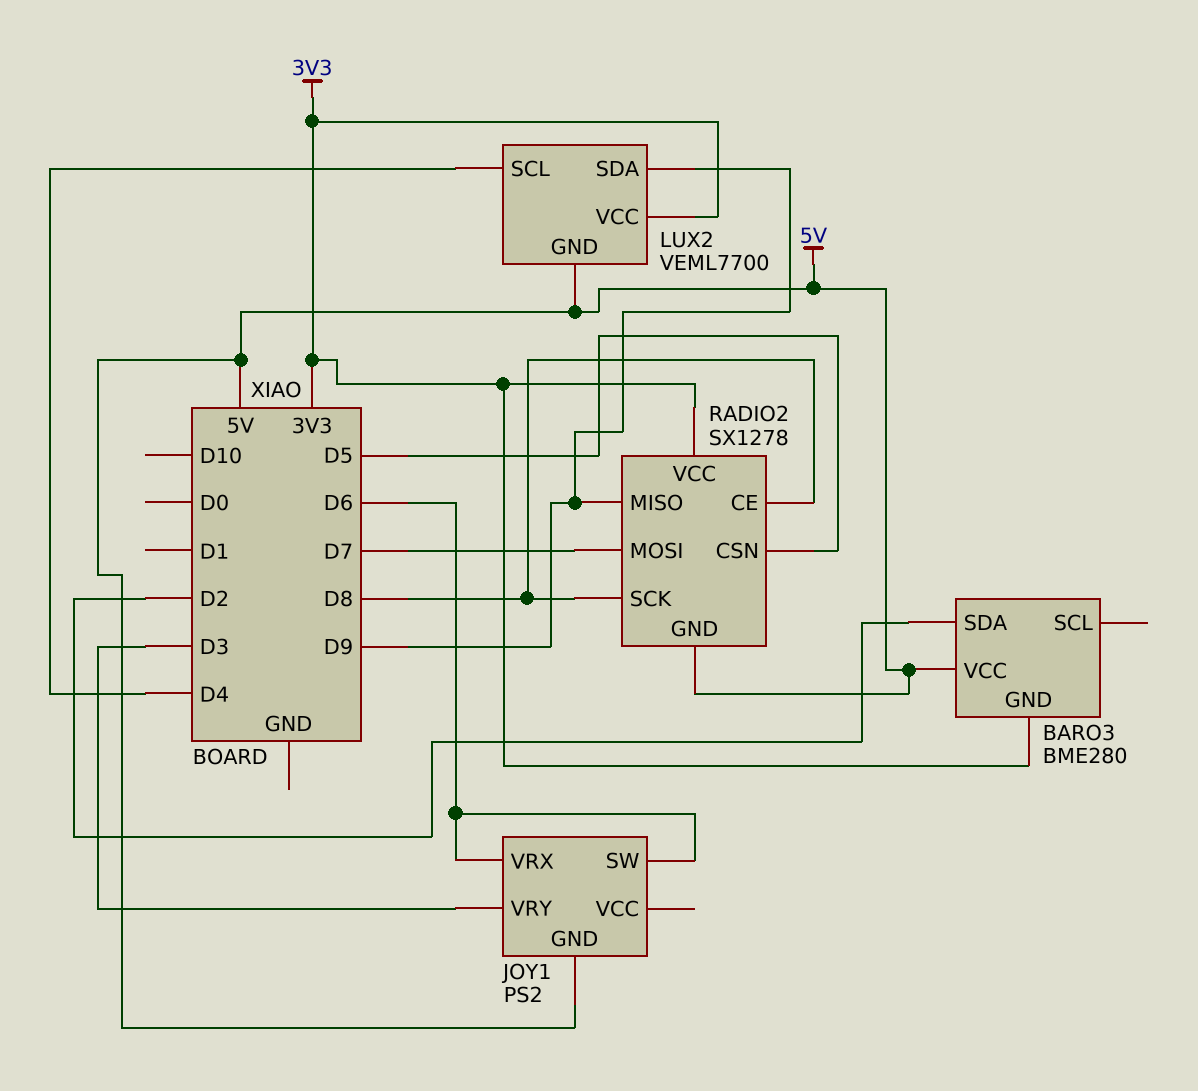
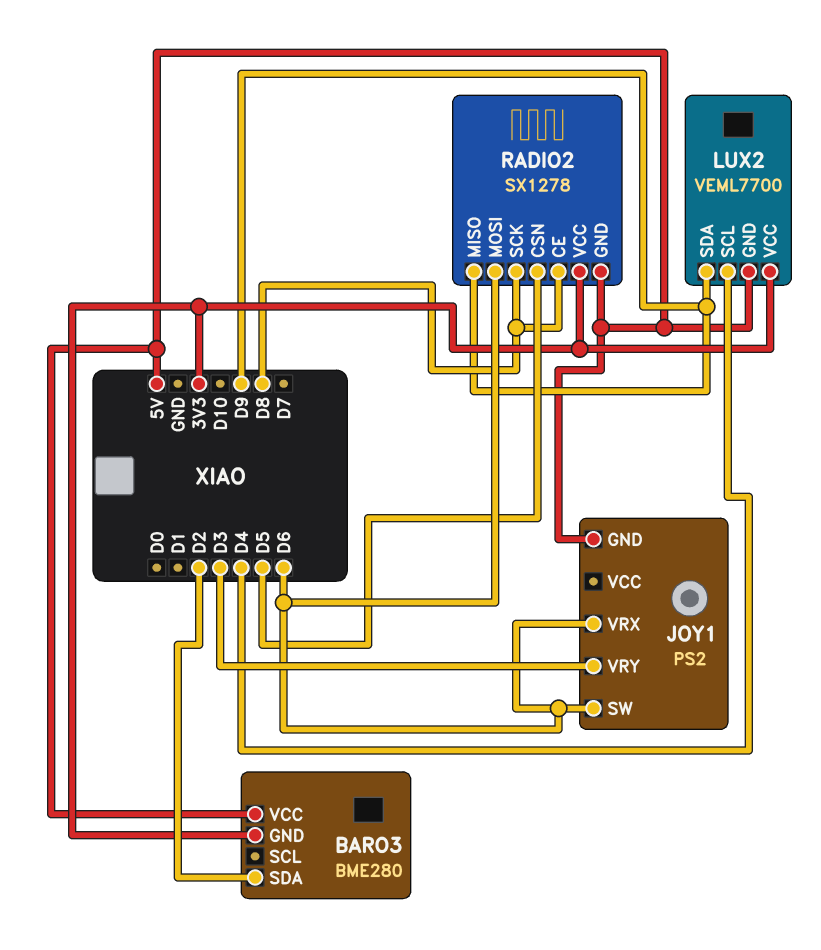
RADIO2 pin MOSI: D7 -> D6

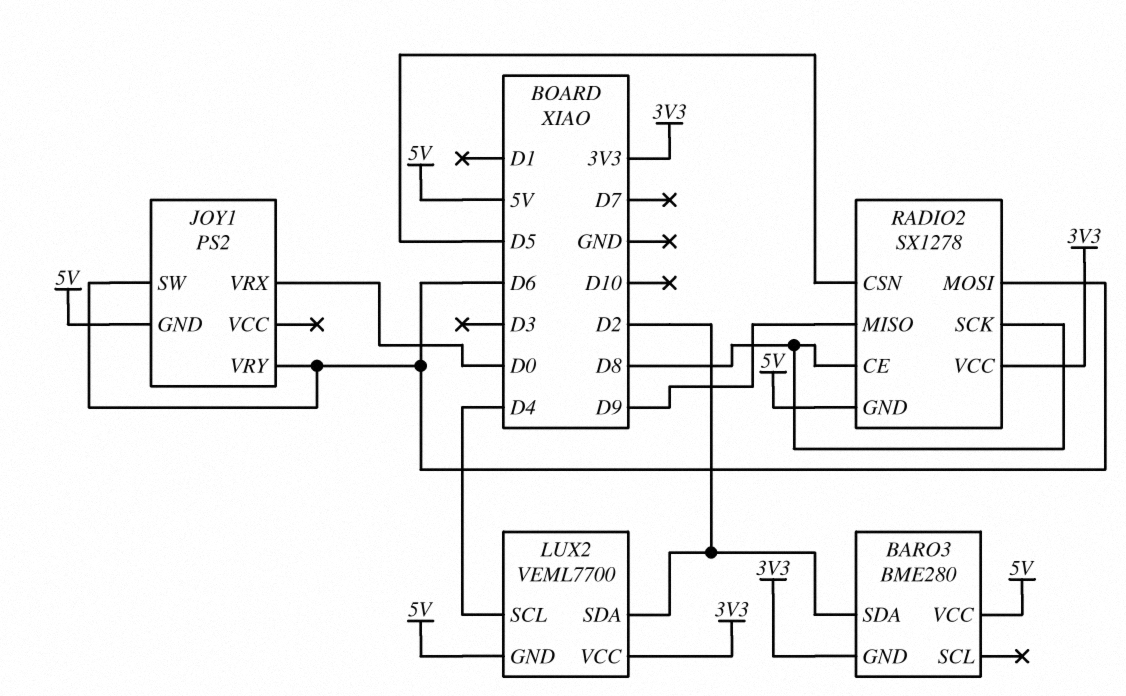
JOY1 pin VRX: D6 -> D0
JOY1 pin VRY: D3 -> D6
LUX2 pin SDA: D9 -> D2

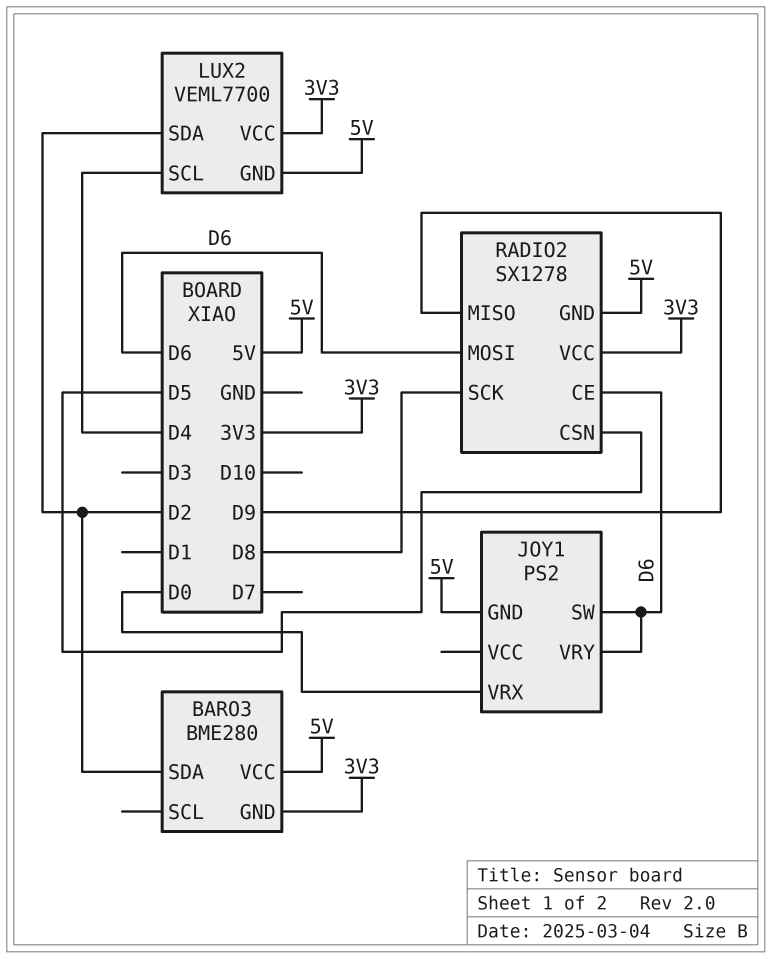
RADIO2 pin CE: D8 -> D6

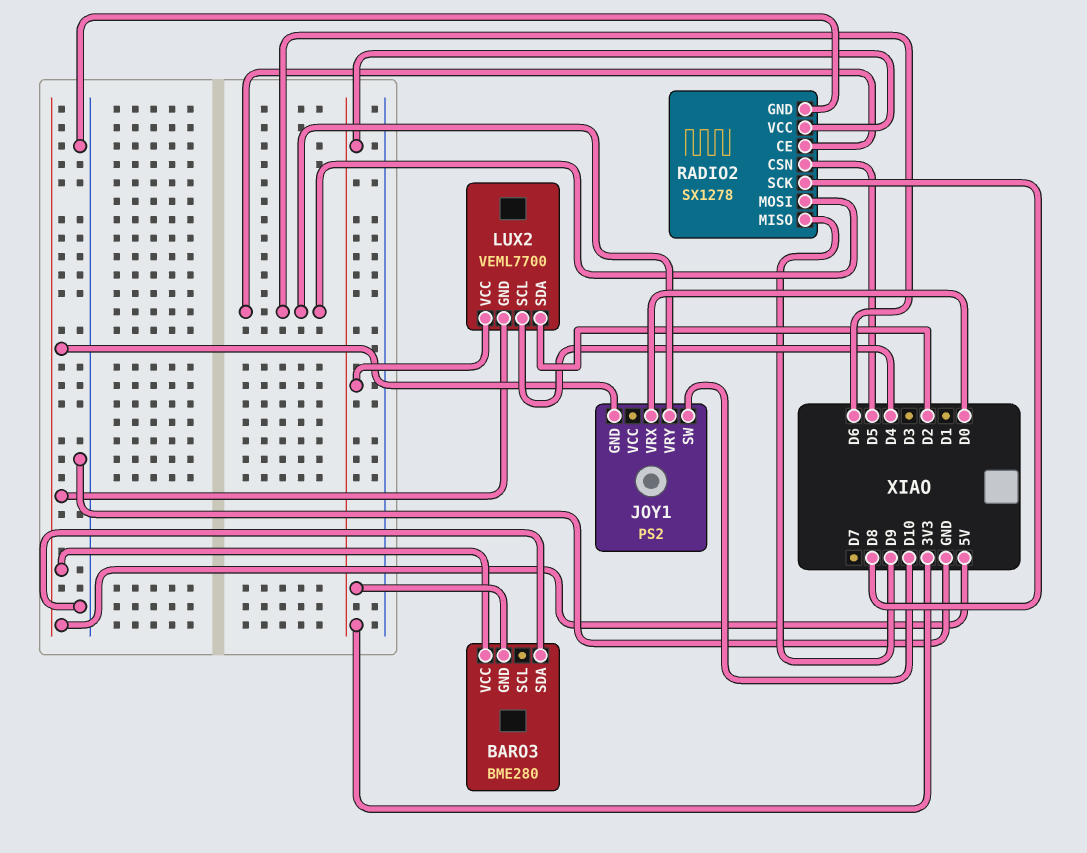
BARO3 pin SDA: D2 -> GND
JOY1 pin SW: D6 -> D10
RADIO2 pin GND: 5V -> GND

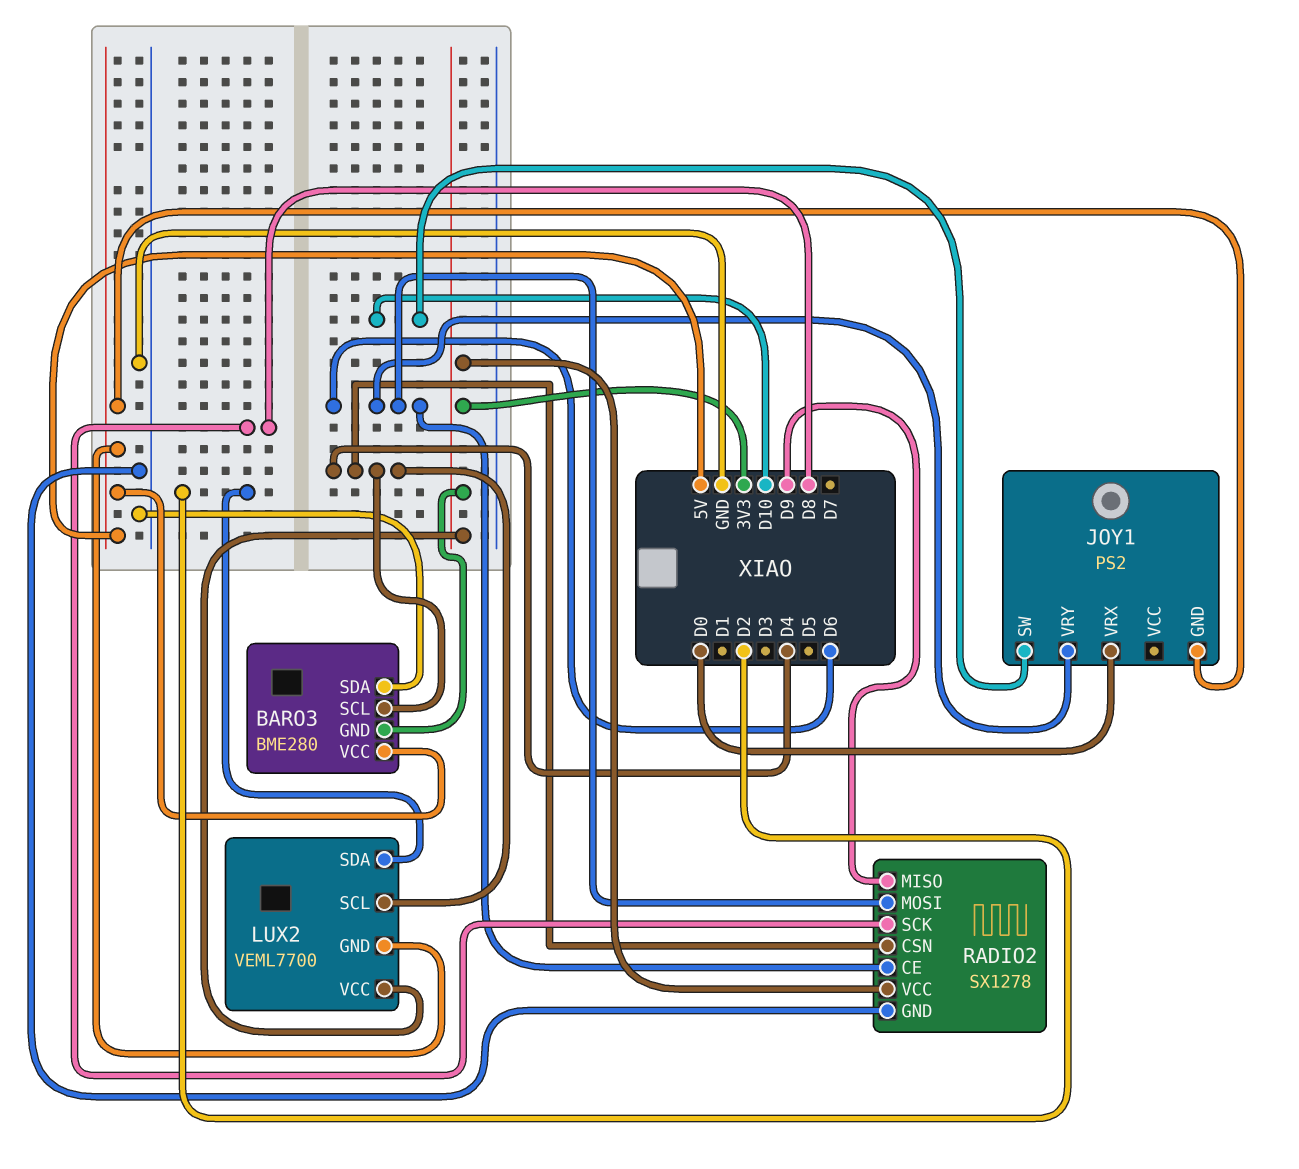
BARO3 pin SCL: none -> D4
RADIO2 pin CSN: D5 -> D4

